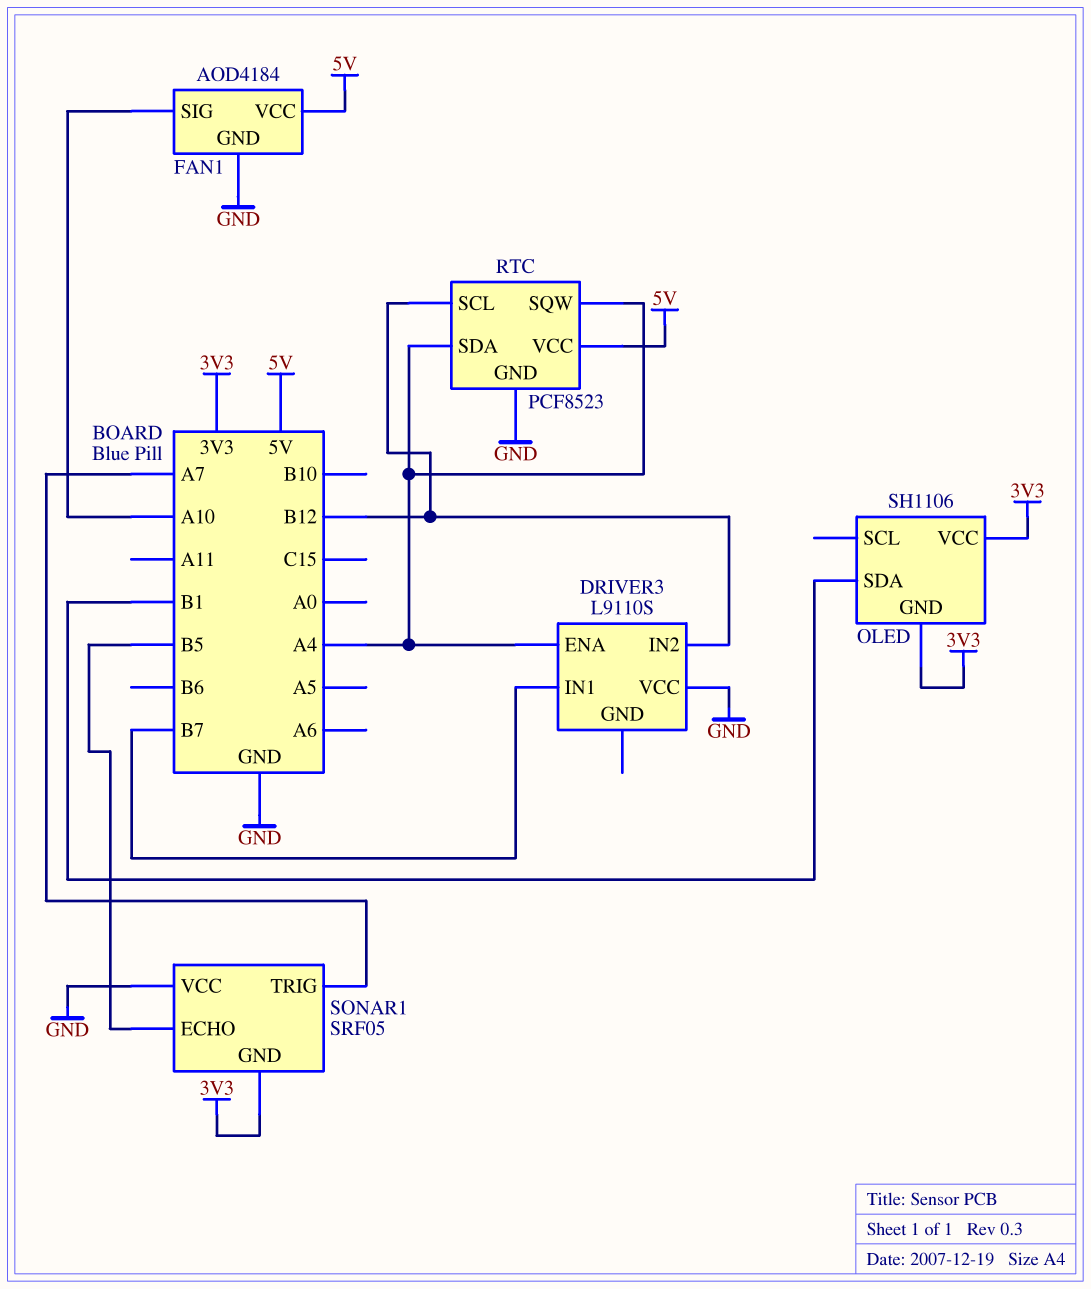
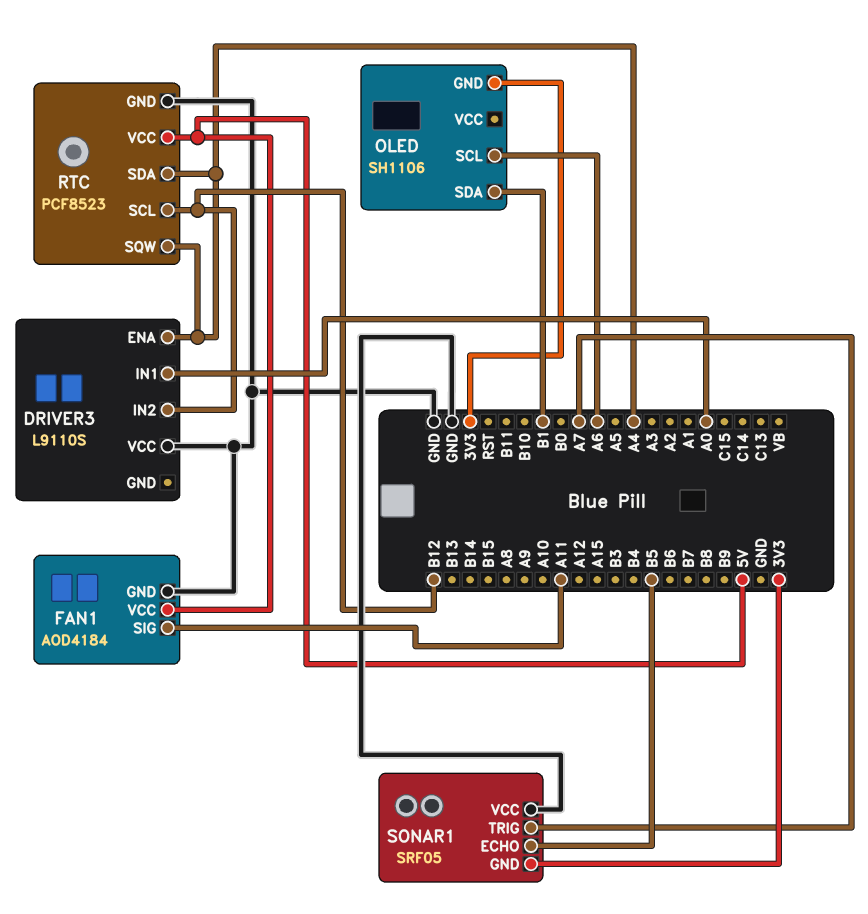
DRIVER3 pin IN1: B7 -> A0
FAN1 pin SIG: A10 -> A11
OLED pin SCL: none -> A6
OLED pin VCC: 3V3 -> none

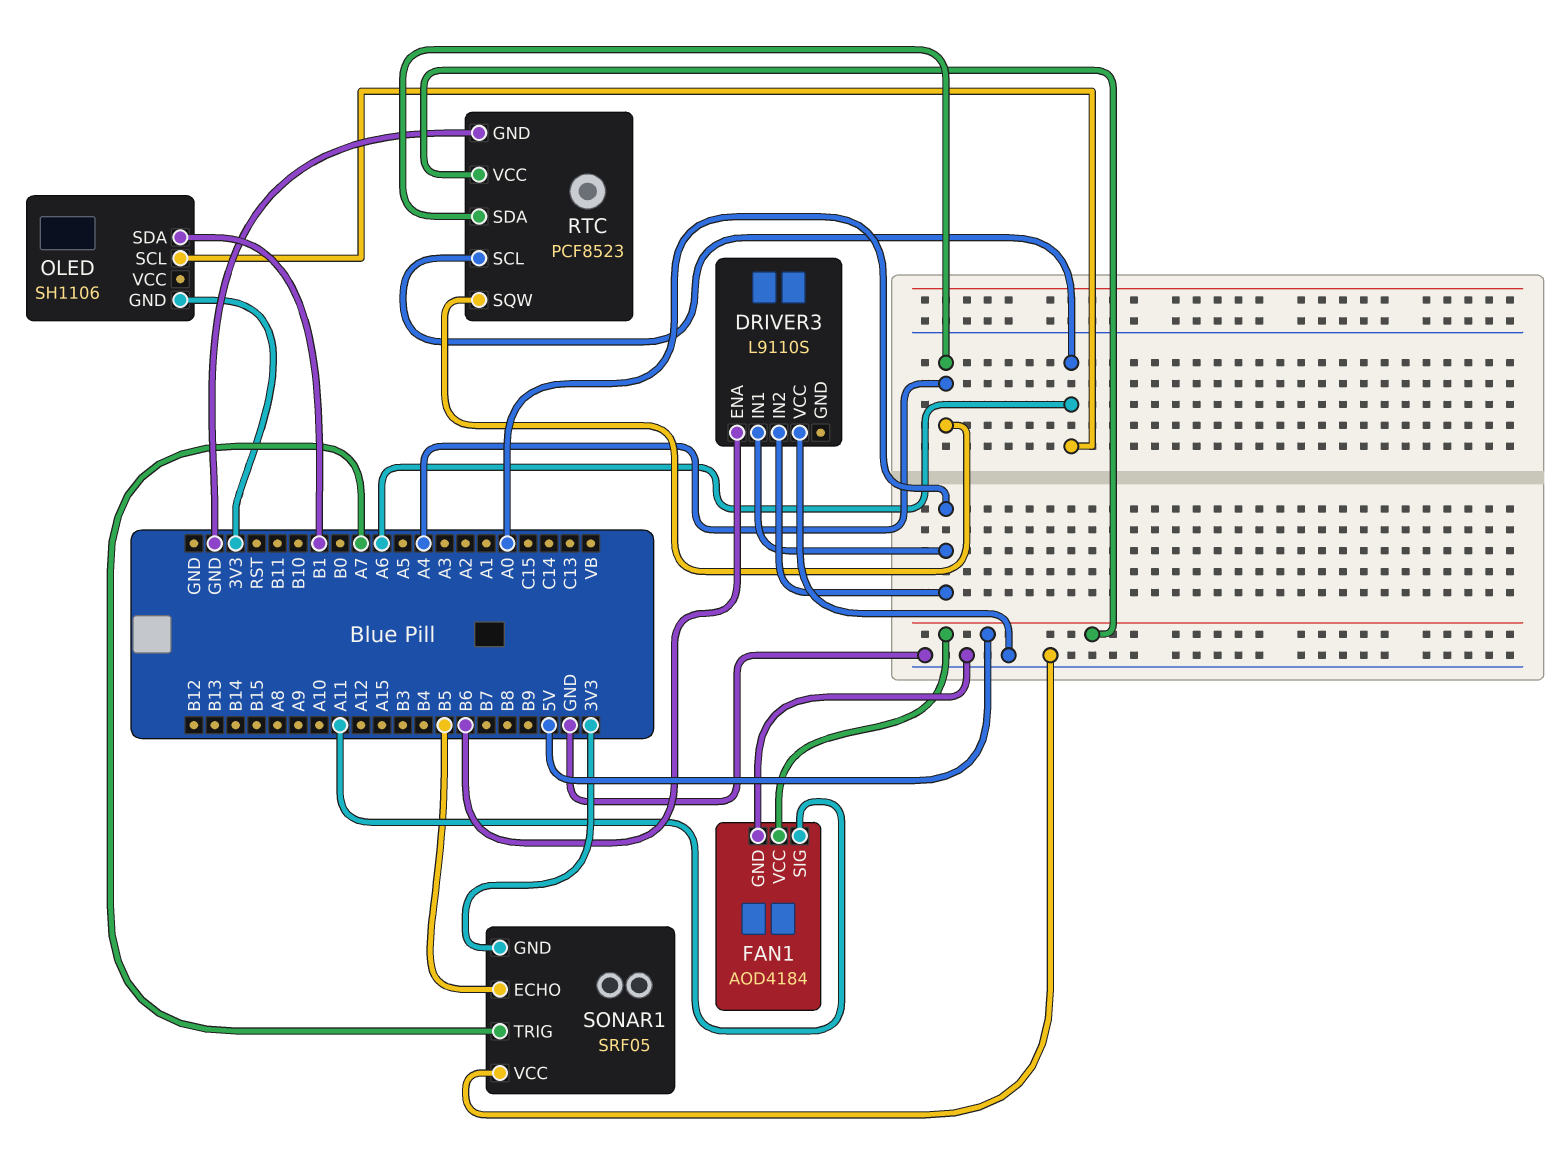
DRIVER3 pin ENA: A4 -> B6
DRIVER3 pin IN2: B12 -> A0
RTC pin SCL: B12 -> A6

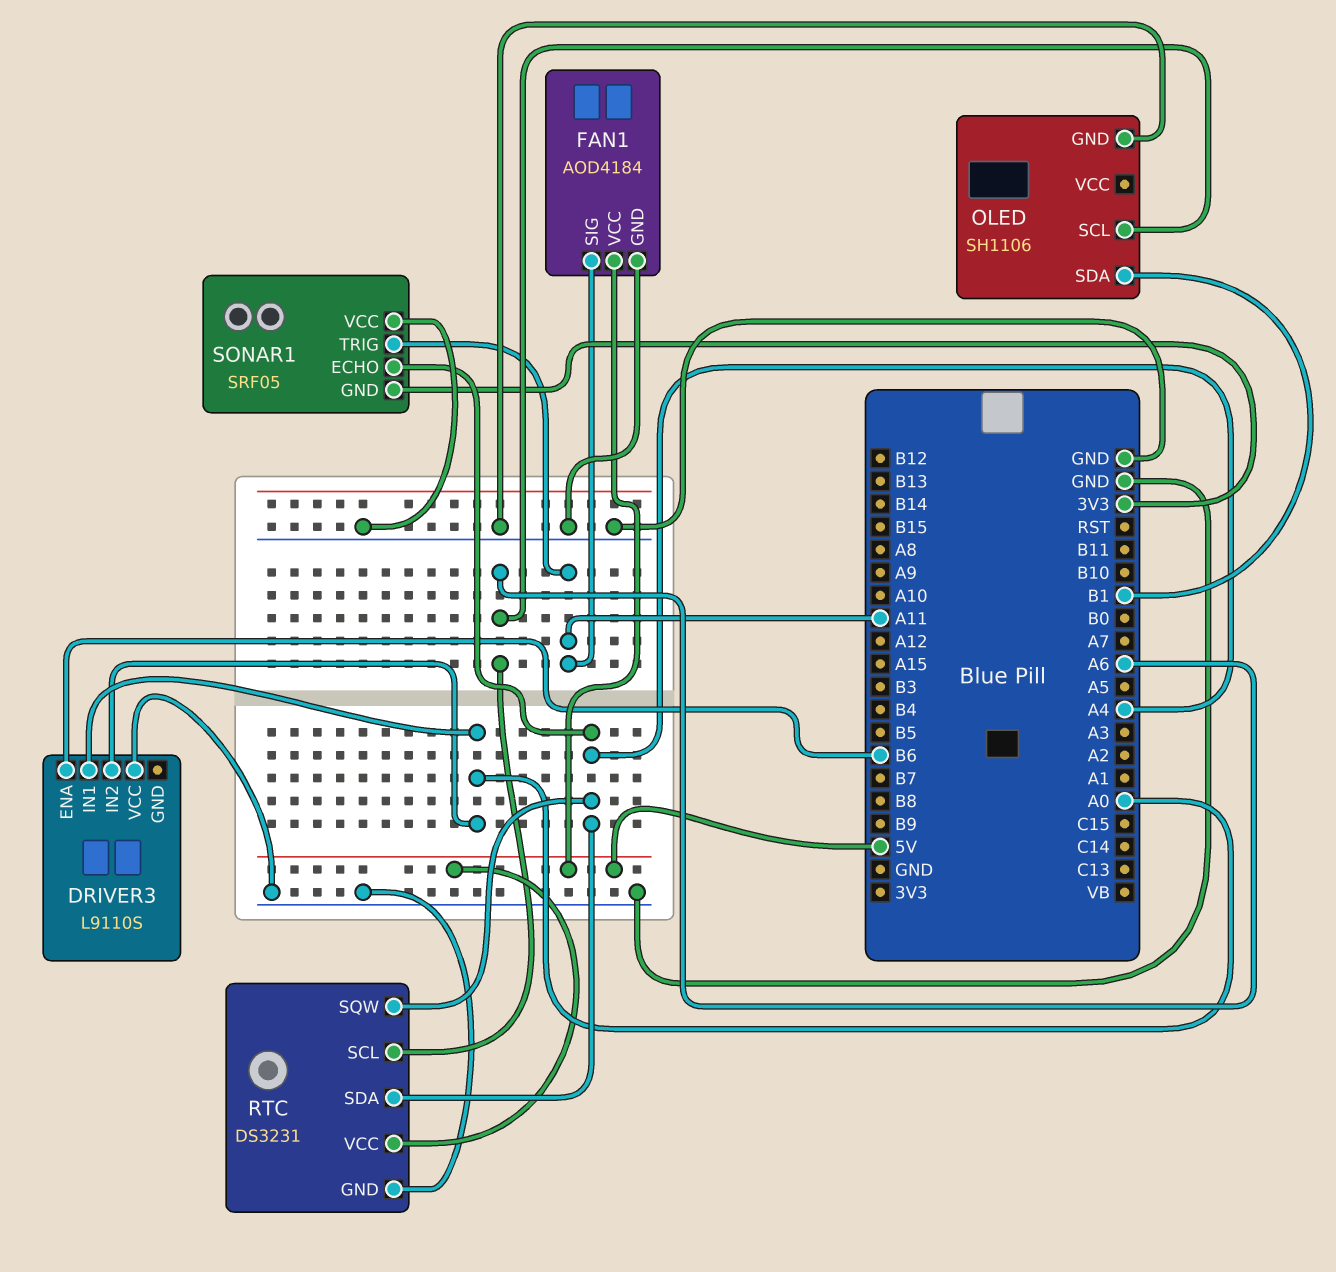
OLED pin GND: 3V3 -> GND
RTC: PCF8523 -> DS3231
SONAR1 pin ECHO: B5 -> A4
SONAR1 pin TRIG: A7 -> A11

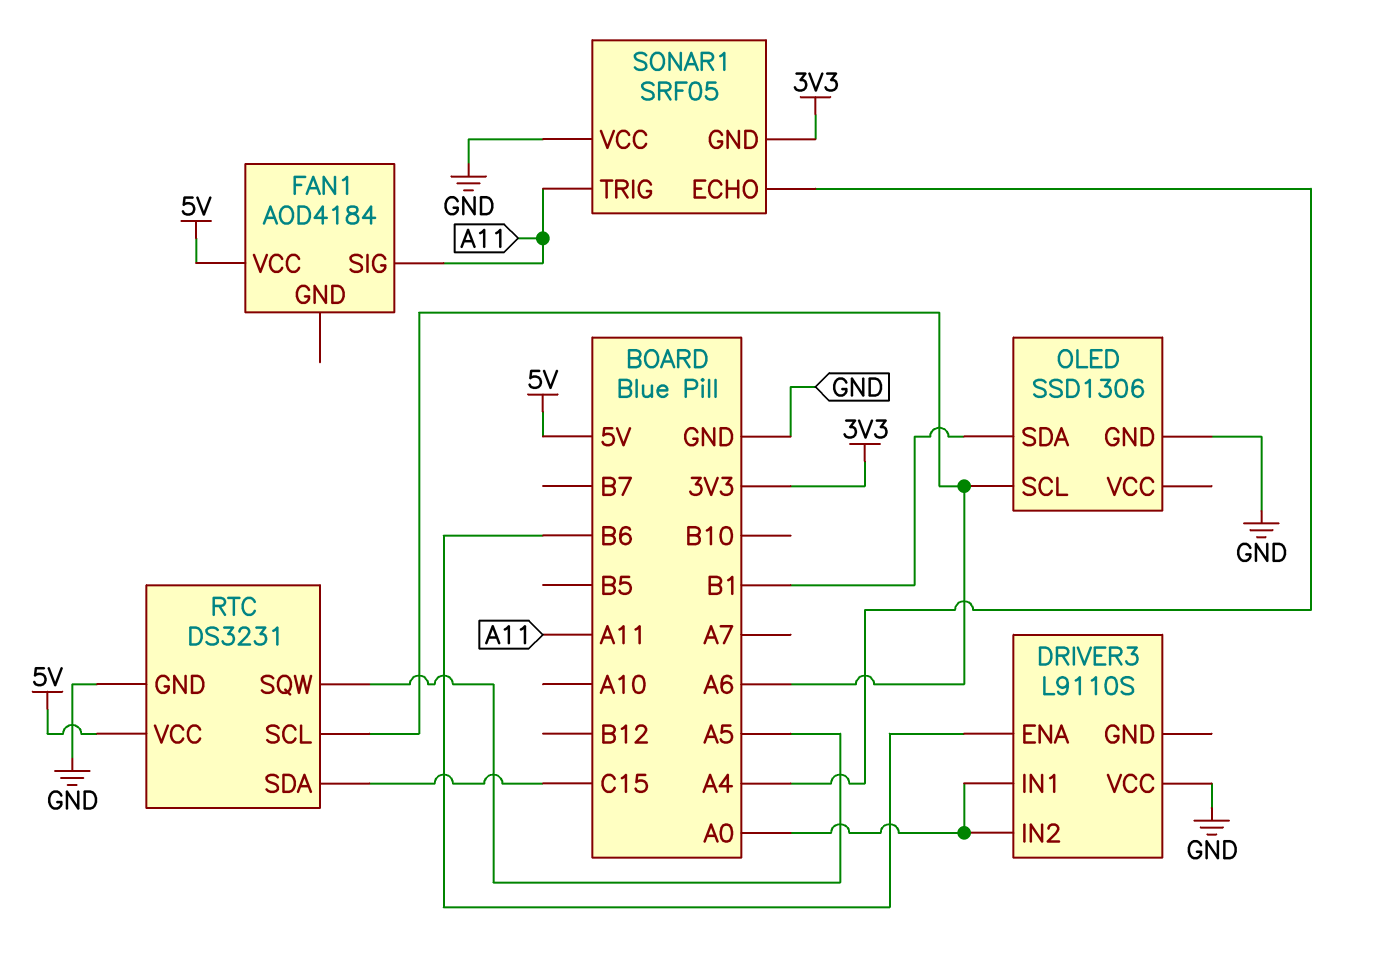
FAN1 pin GND: GND -> none
OLED: SH1106 -> SSD1306
RTC pin SDA: A4 -> C15
RTC pin SQW: A4 -> A5

